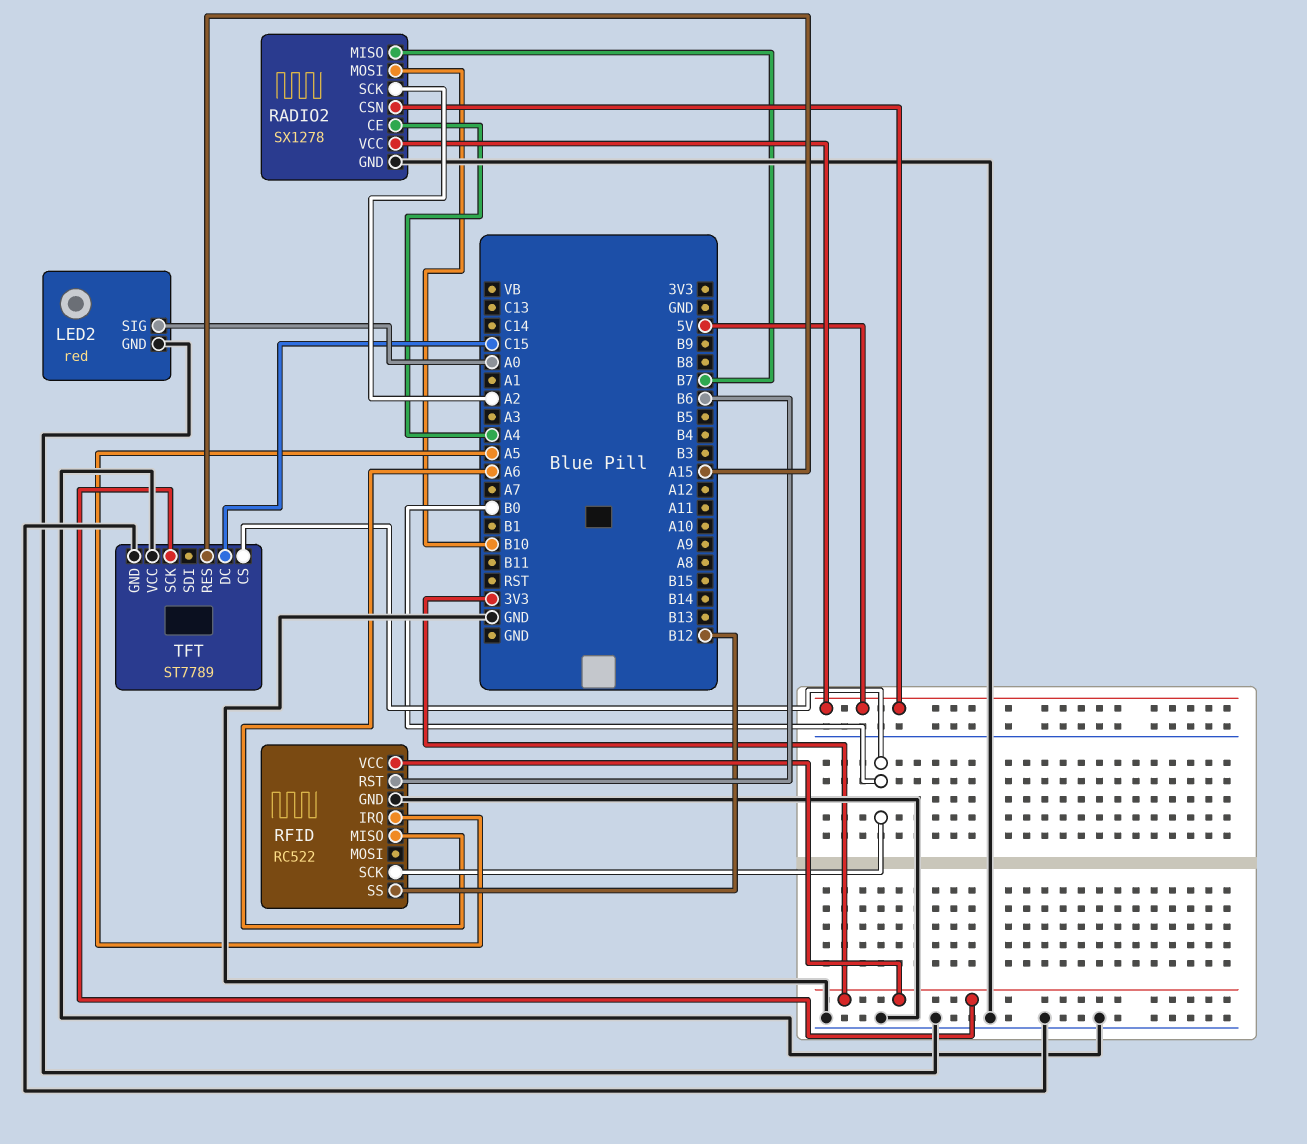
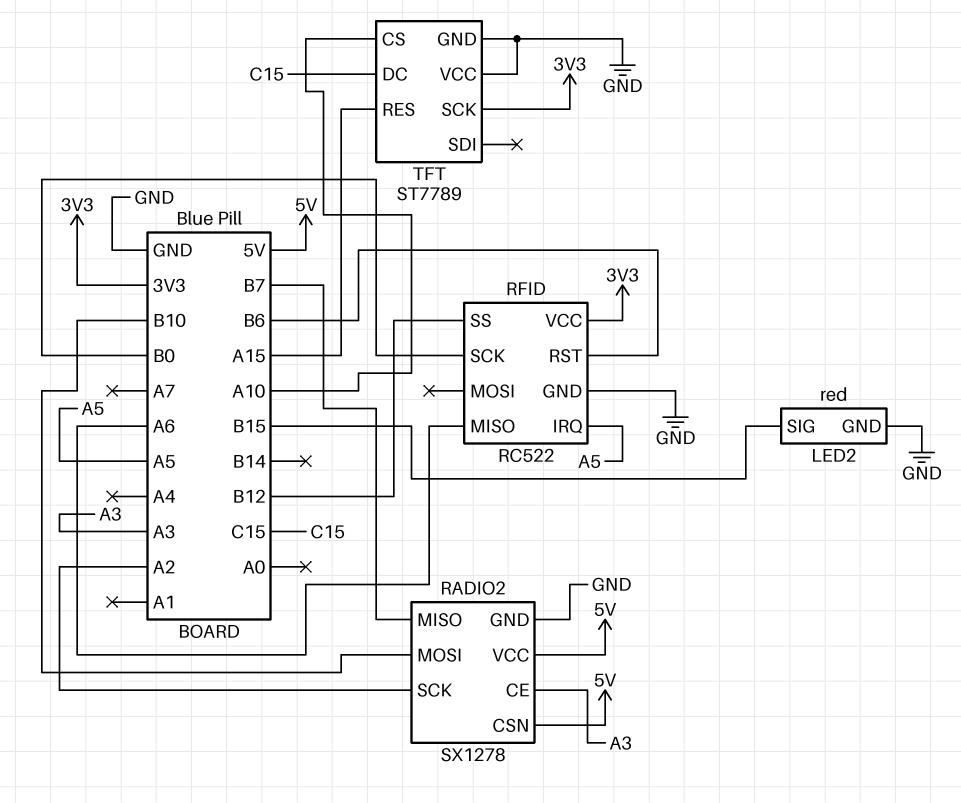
LED2 pin SIG: A0 -> B15
RADIO2 pin CE: A4 -> A3
TFT pin CS: B0 -> A10

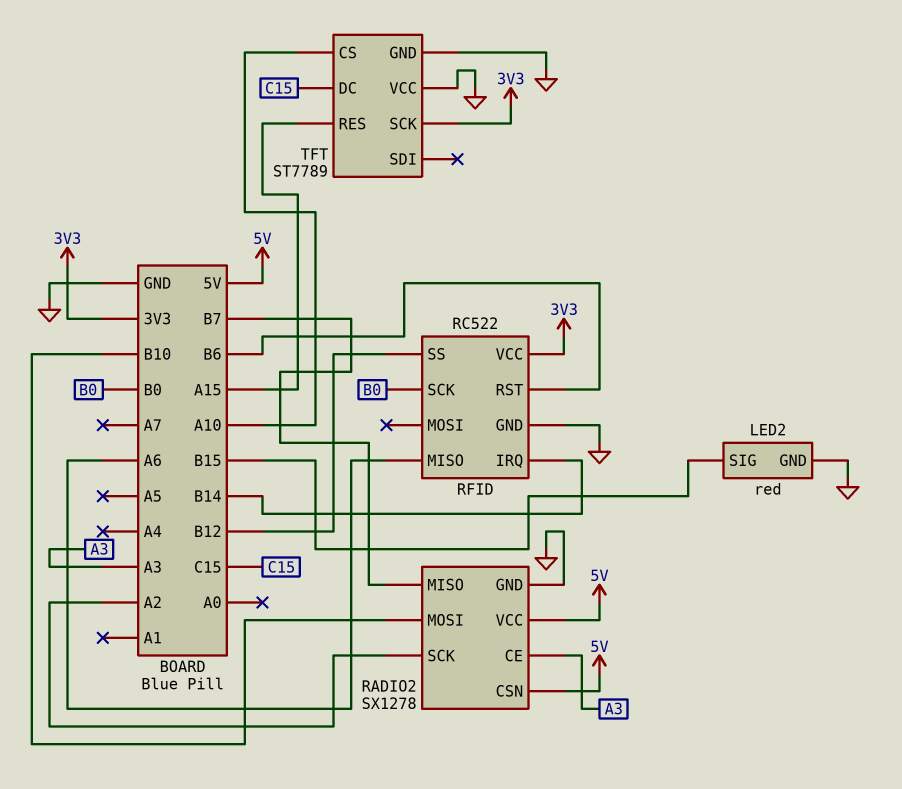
RFID pin IRQ: A5 -> B14

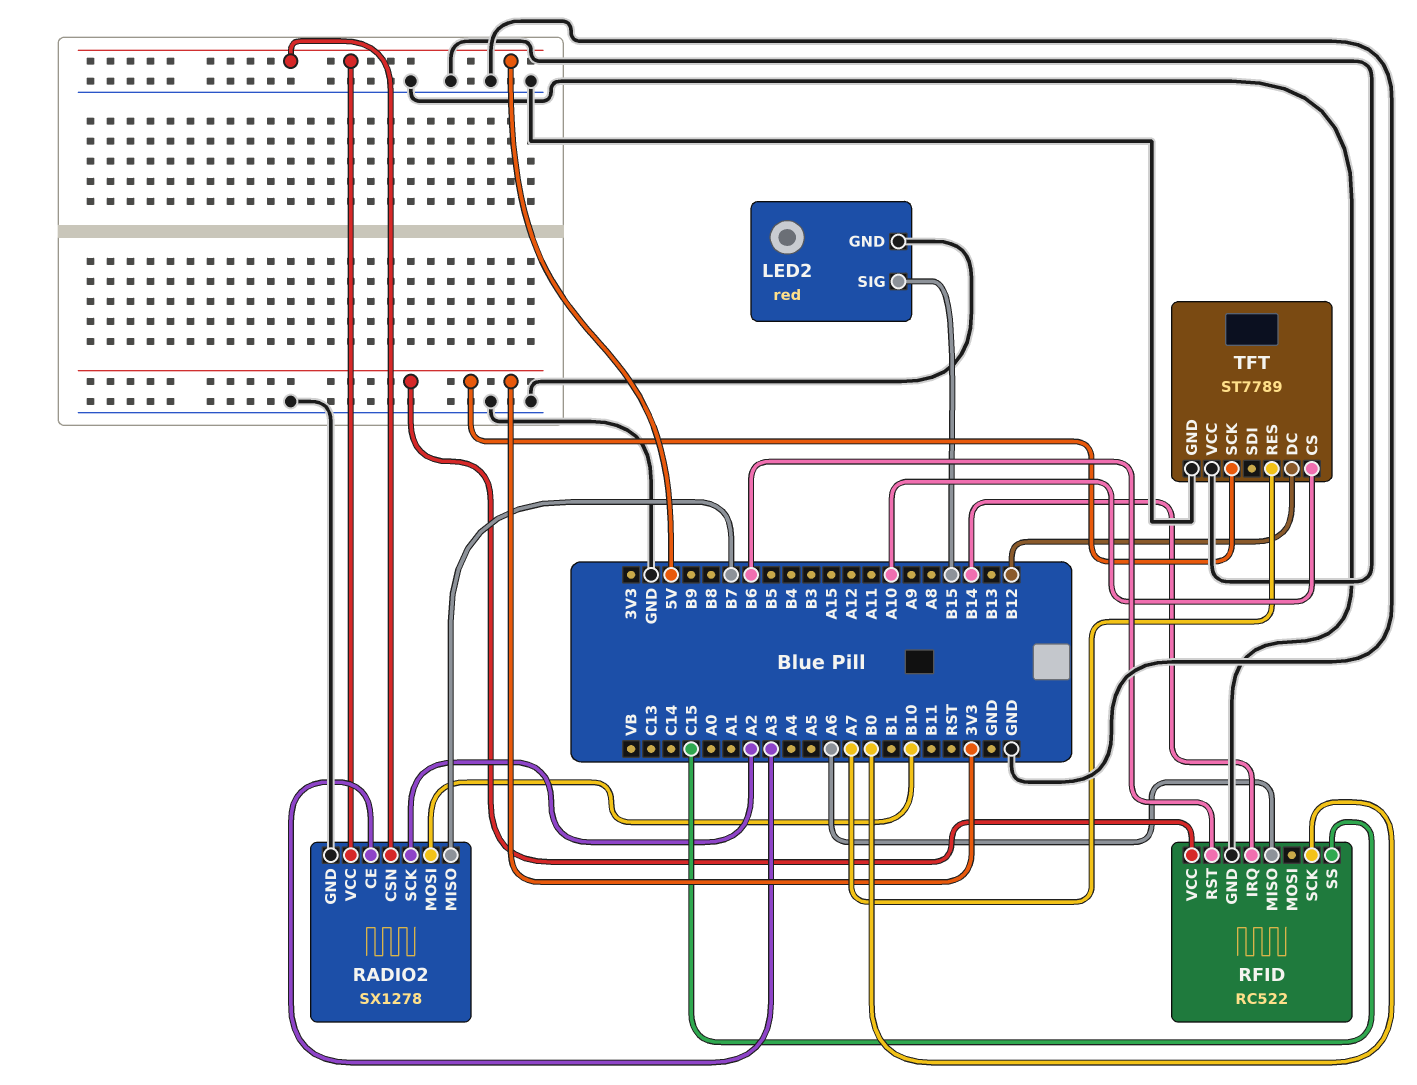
RFID pin SS: B12 -> C15
TFT pin DC: C15 -> B12
TFT pin RES: A15 -> A7

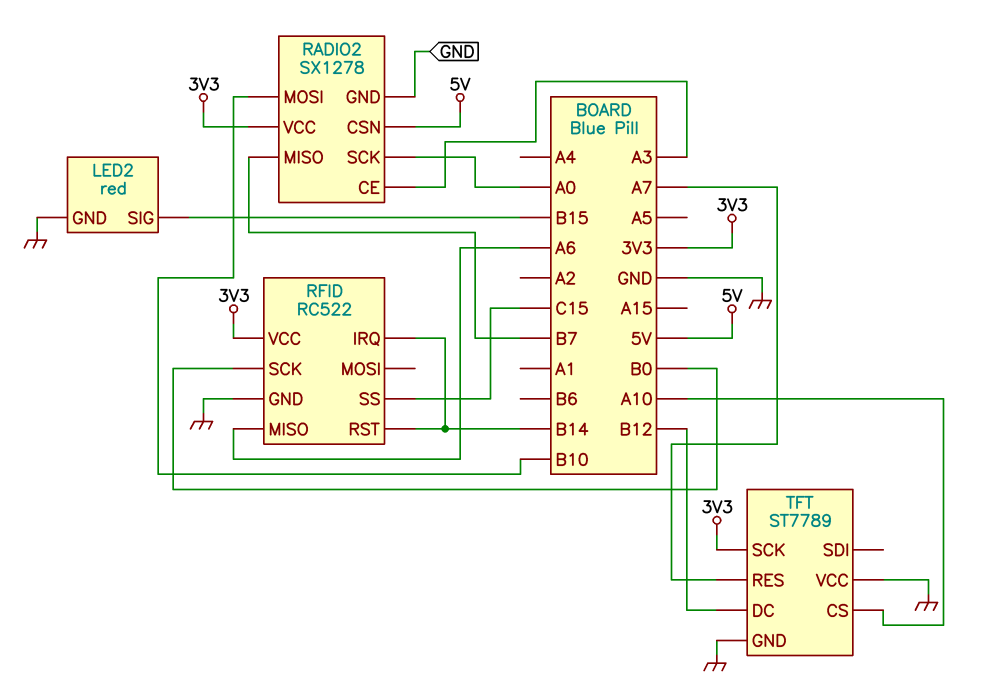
RADIO2 pin SCK: A2 -> A0
RADIO2 pin VCC: 5V -> 3V3
RFID pin RST: B6 -> B14

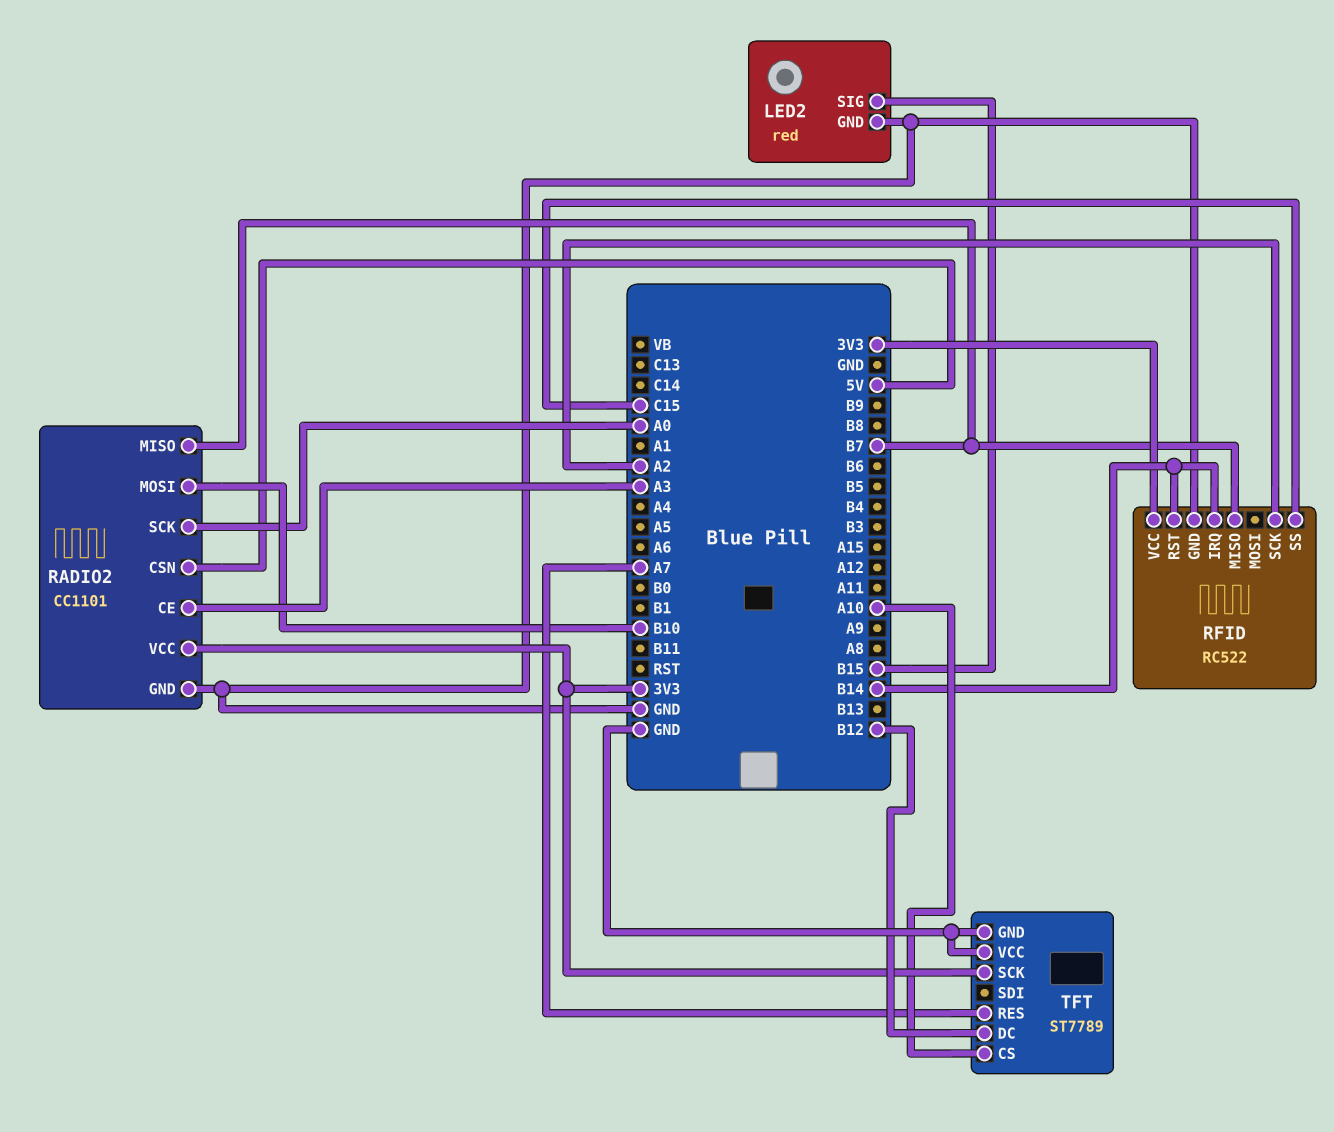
RADIO2: SX1278 -> CC1101
RFID pin MISO: A6 -> B7
RFID pin SCK: B0 -> A2

